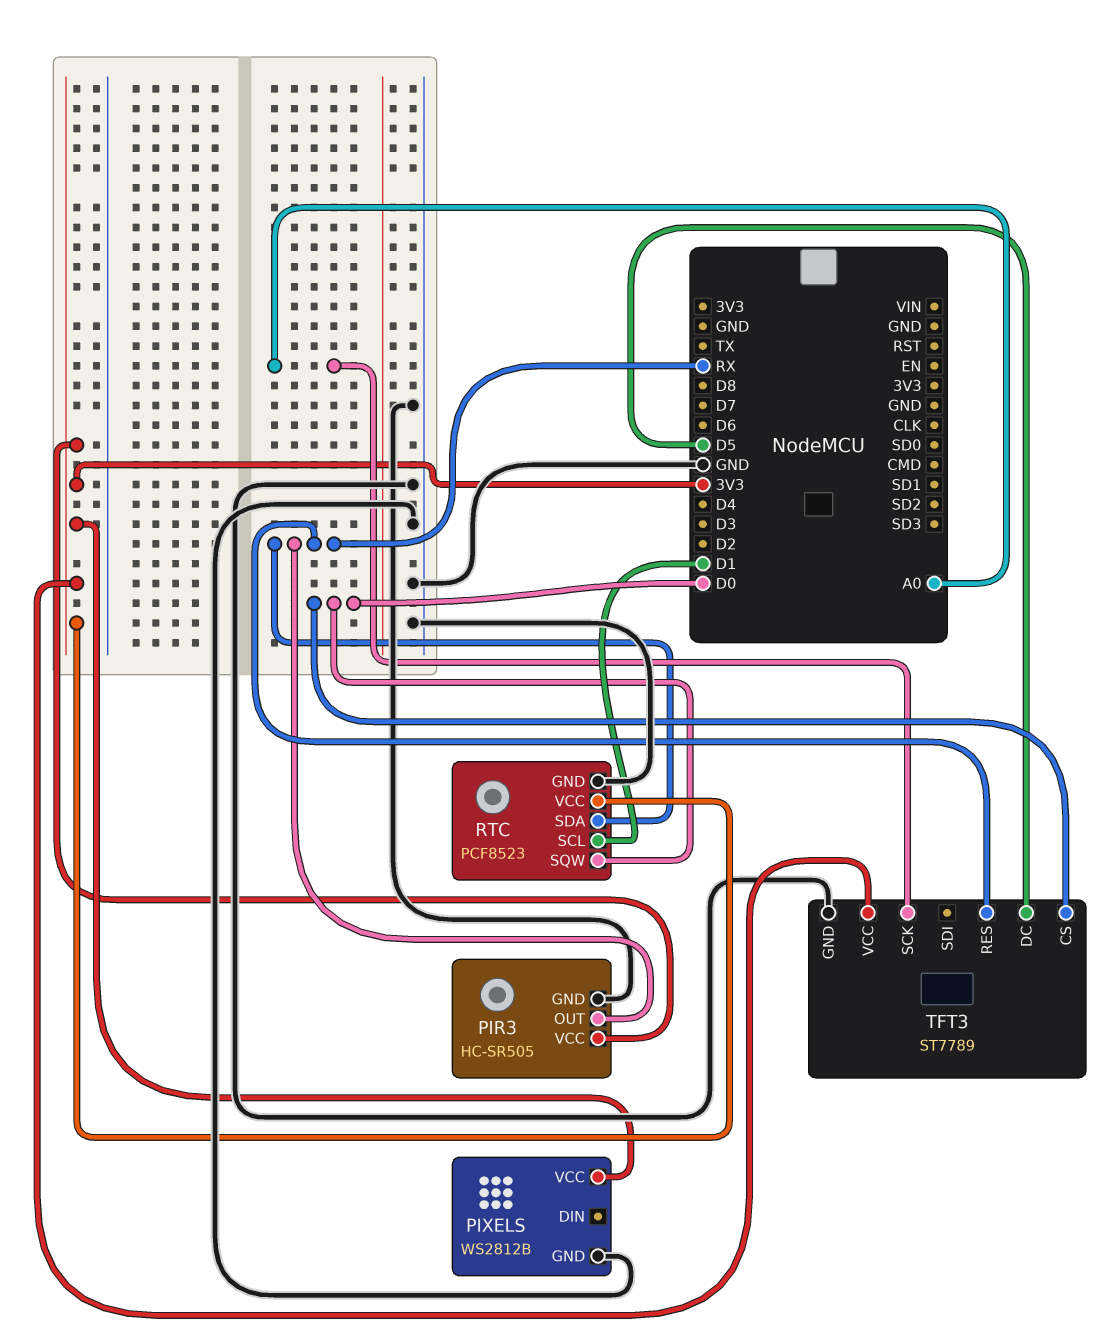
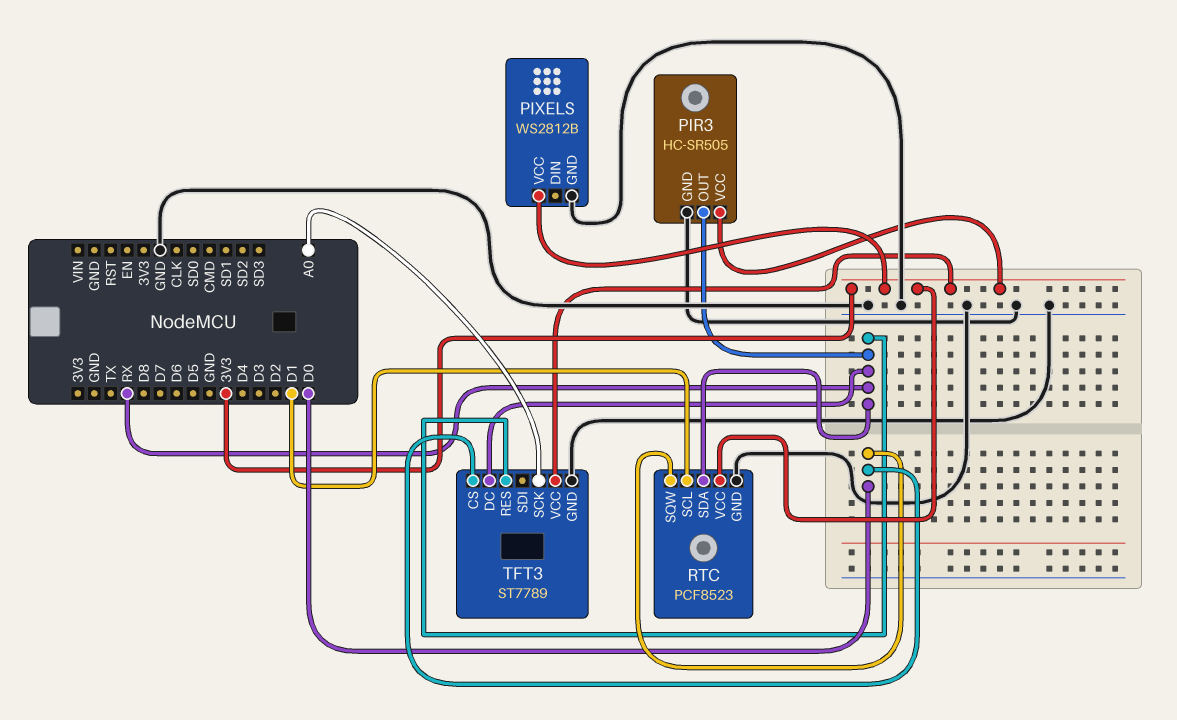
TFT3 pin DC: D5 -> RX

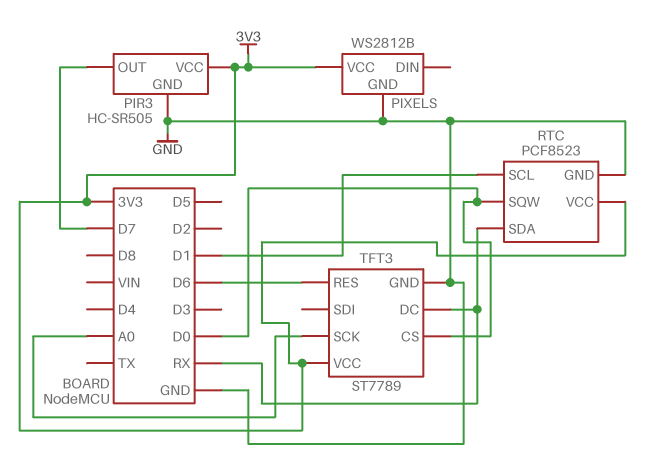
PIR3 pin OUT: RX -> D7
TFT3 pin RES: RX -> D6

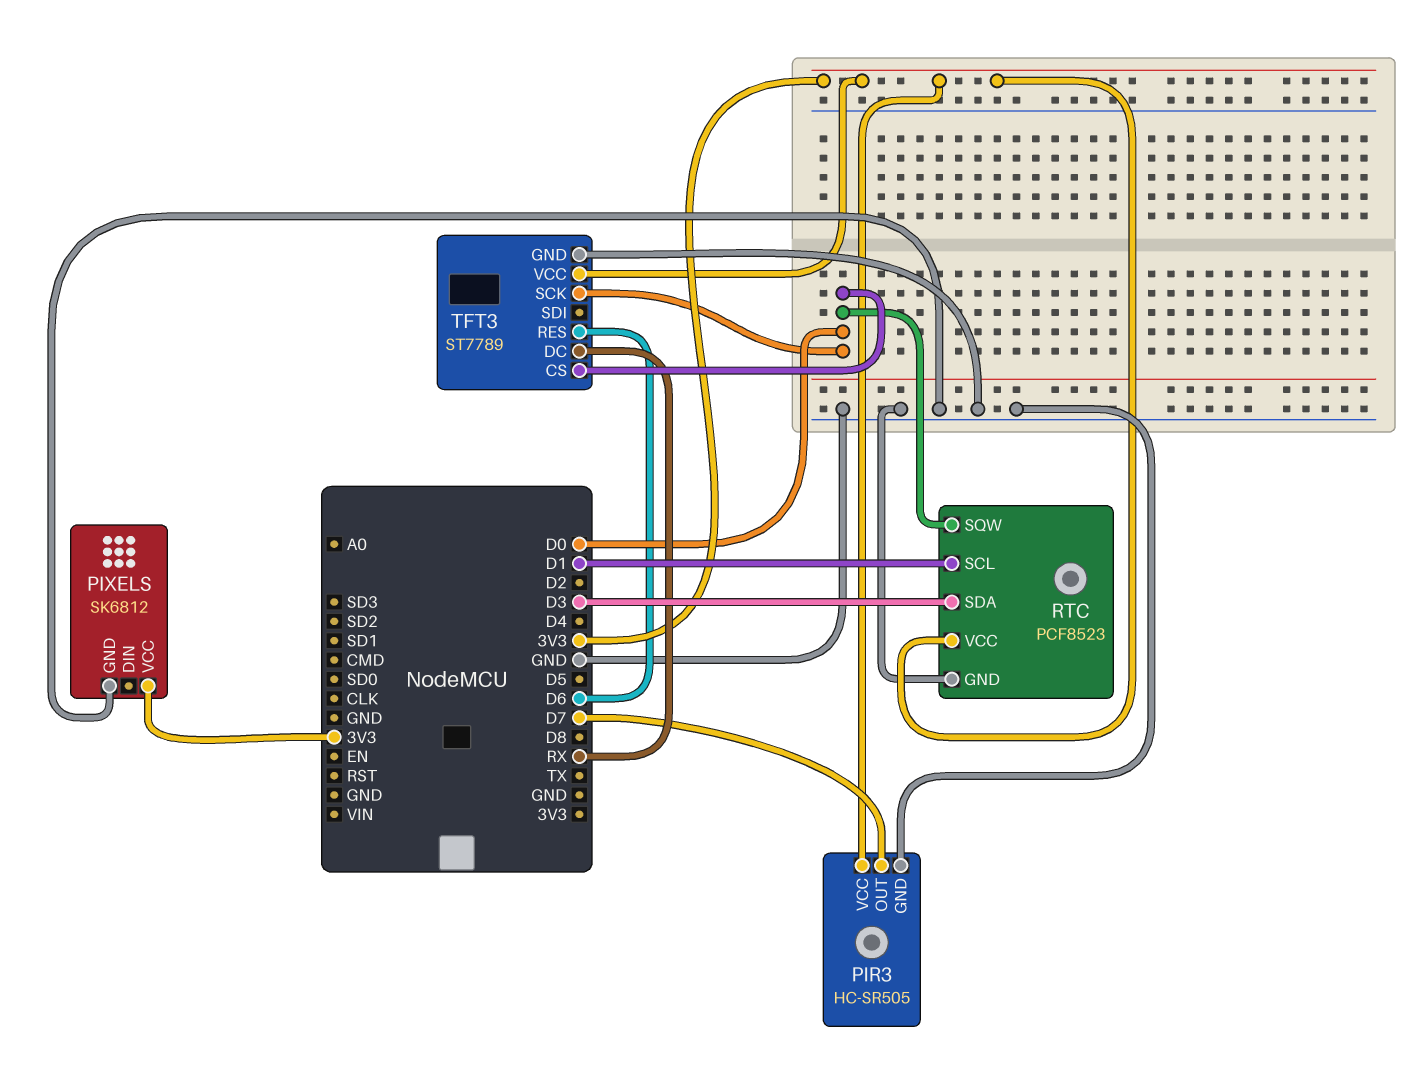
PIXELS: WS2812B -> SK6812
RTC pin SDA: RX -> D3
TFT3 pin SCK: A0 -> D0

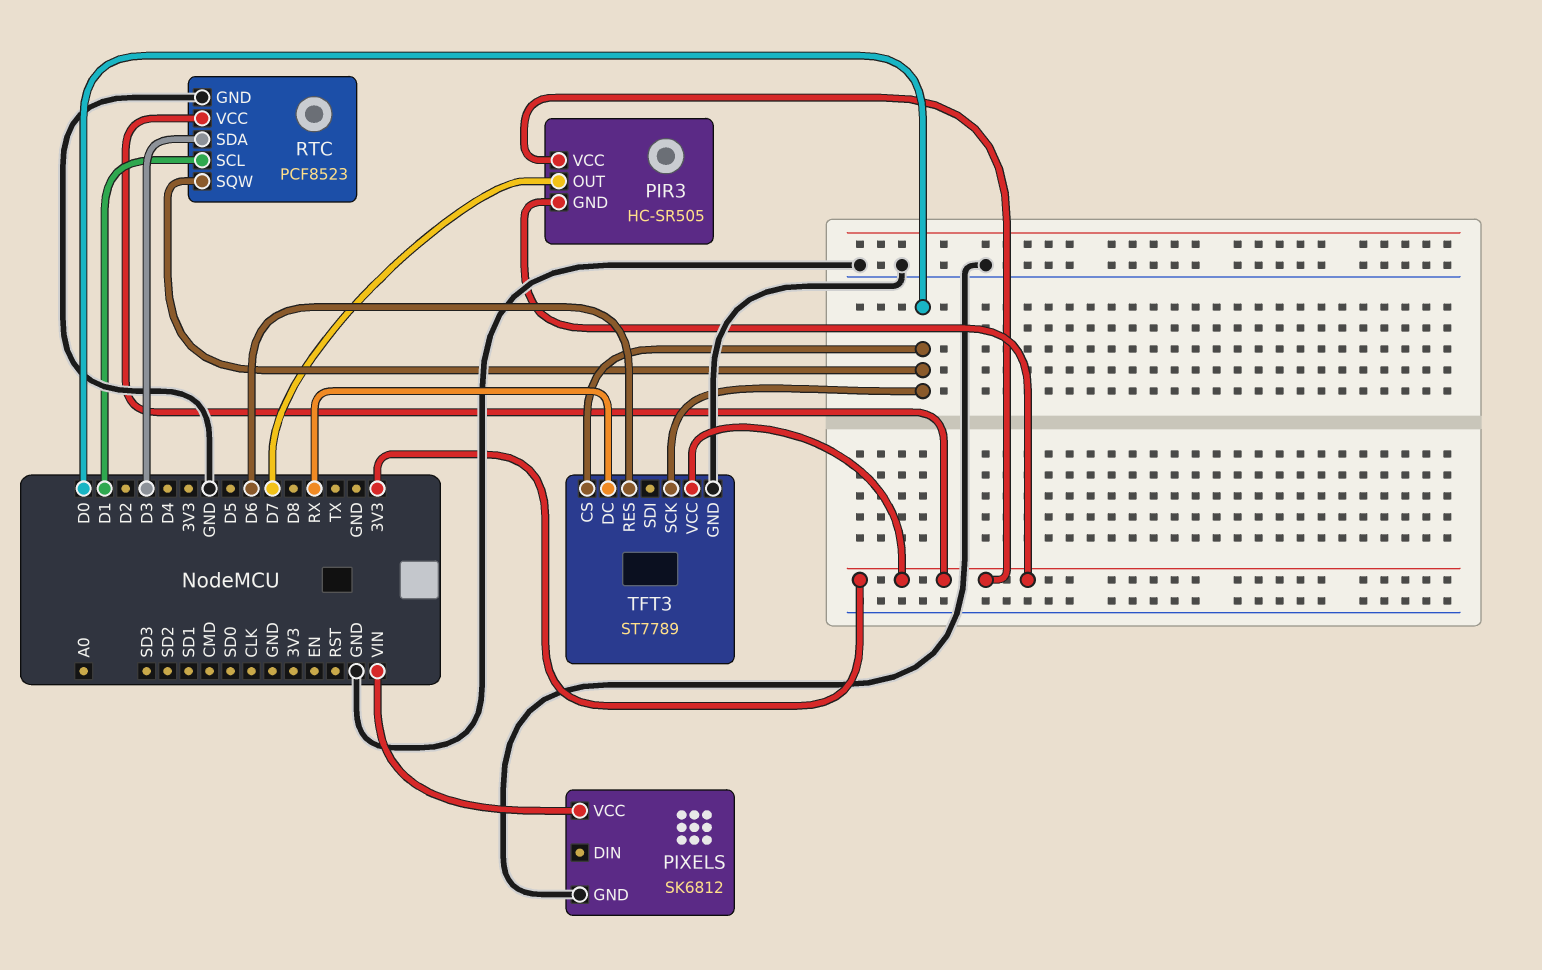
PIR3 pin GND: GND -> 3V3
PIXELS pin VCC: 3V3 -> VIN

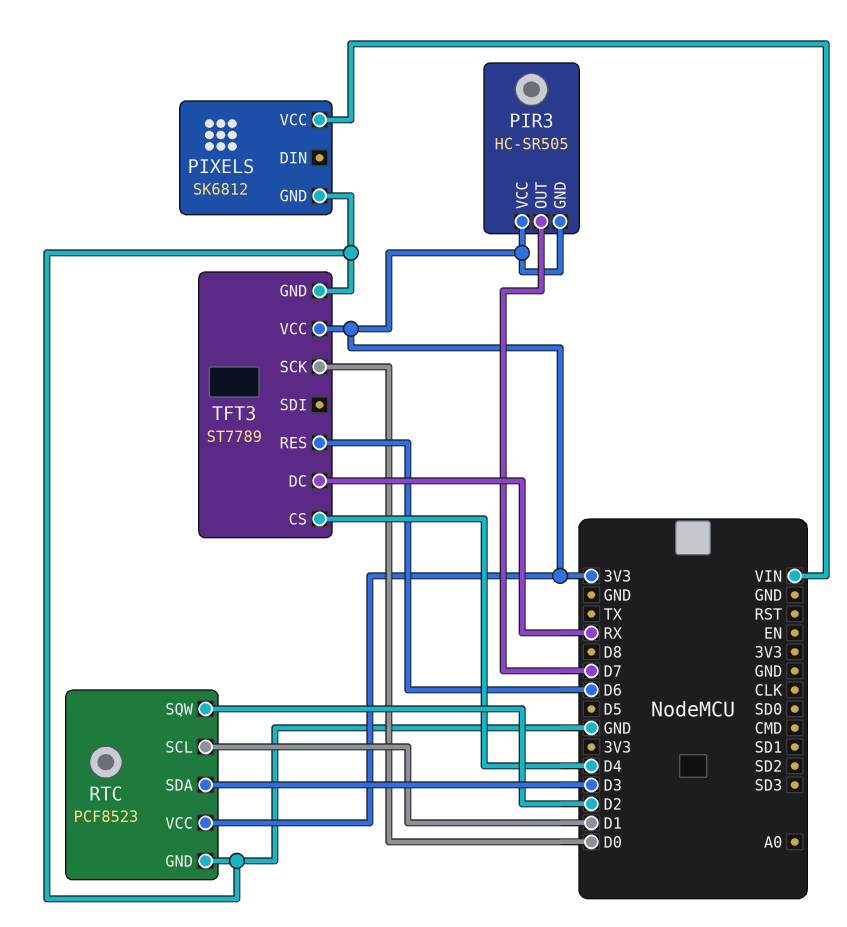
RTC pin SQW: D0 -> D2
TFT3 pin CS: D0 -> D4

